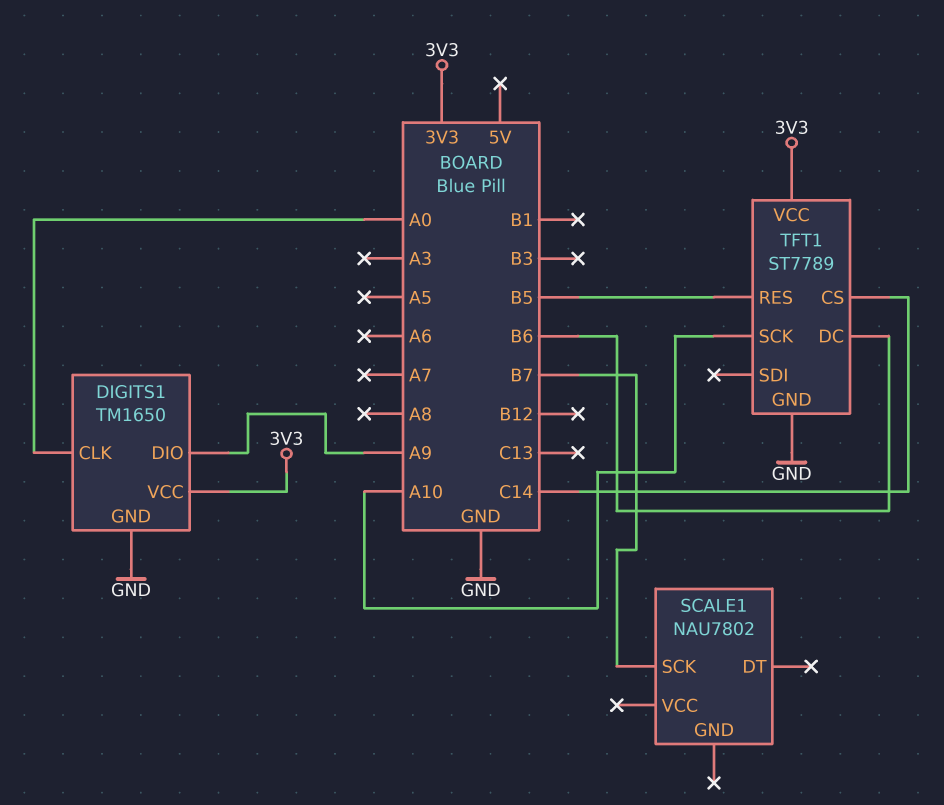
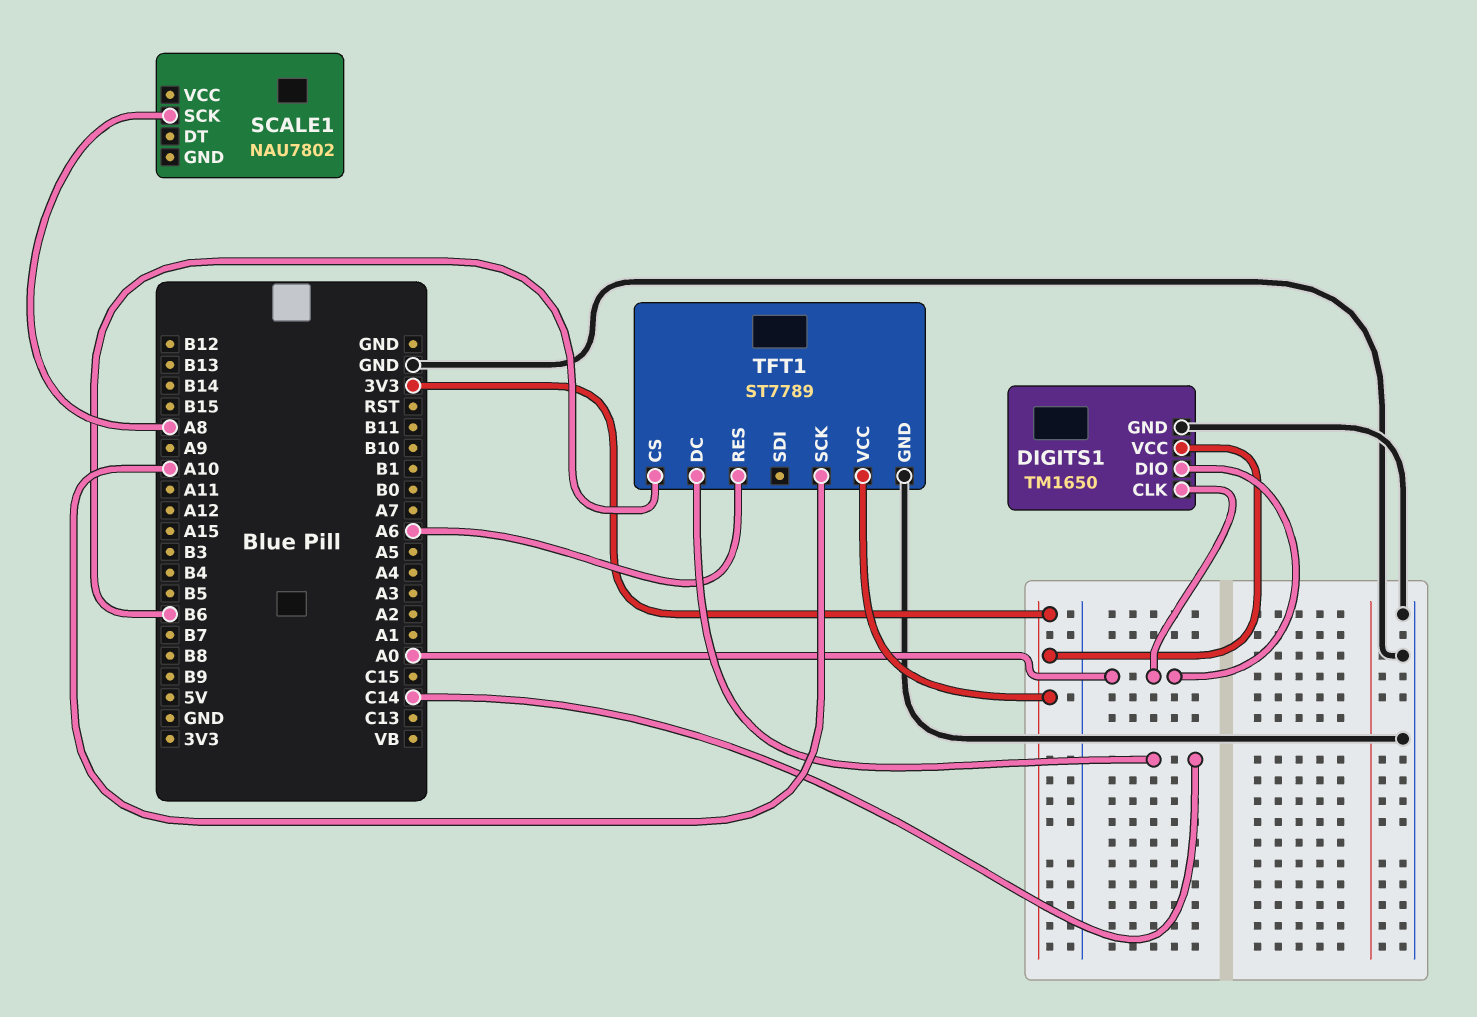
DIGITS1 pin DIO: A9 -> A0
SCALE1 pin SCK: B7 -> A8
TFT1 pin CS: C14 -> B6
TFT1 pin DC: B6 -> C14
TFT1 pin RES: B5 -> A6

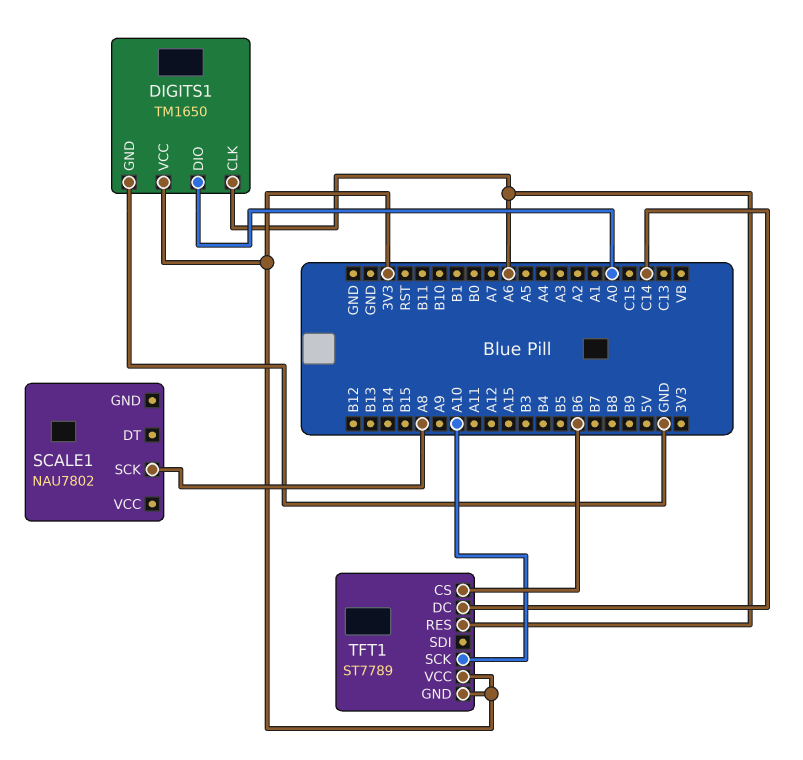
DIGITS1 pin CLK: A0 -> A6
TFT1 pin GND: GND -> 3V3

